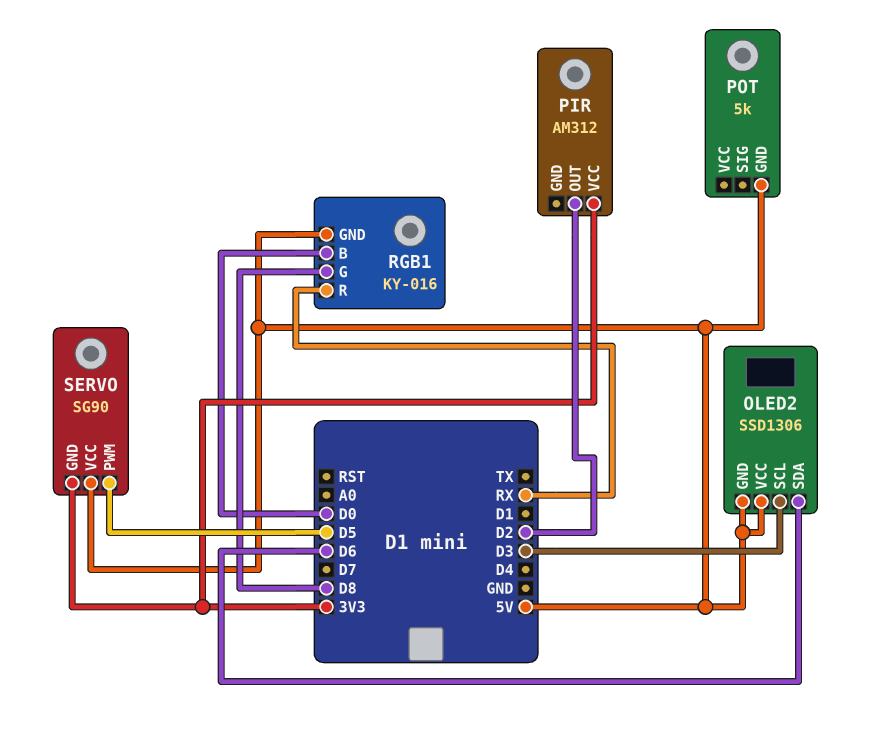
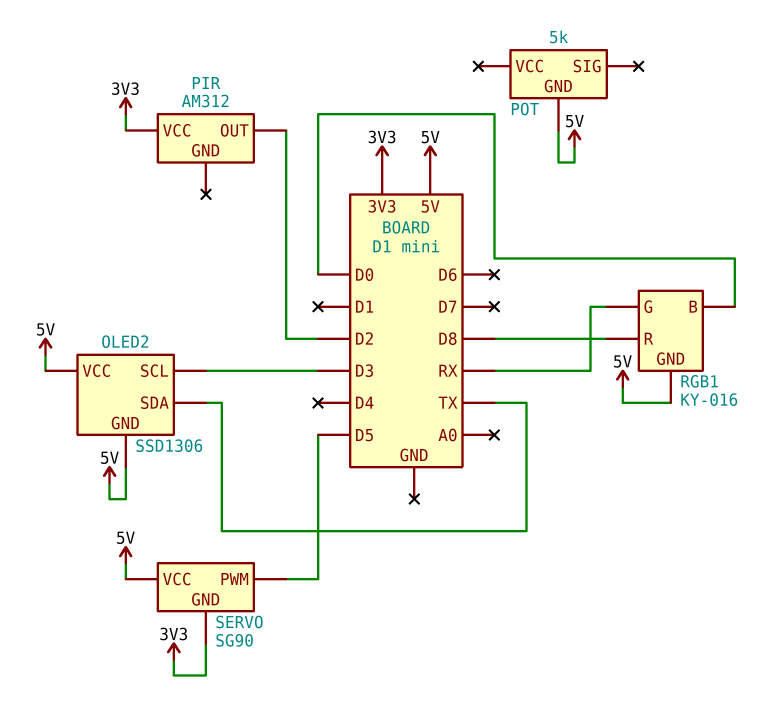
OLED2 pin SDA: D6 -> TX
RGB1 pin G: D8 -> RX
RGB1 pin R: RX -> D8

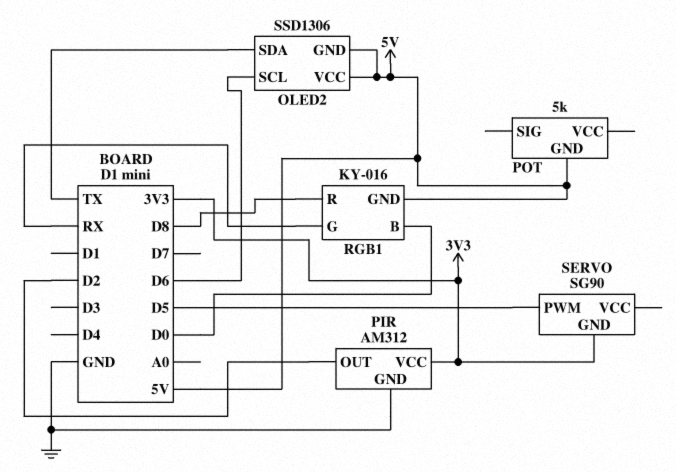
OLED2 pin SCL: D3 -> D6
PIR pin GND: none -> GND
SERVO pin VCC: 5V -> none

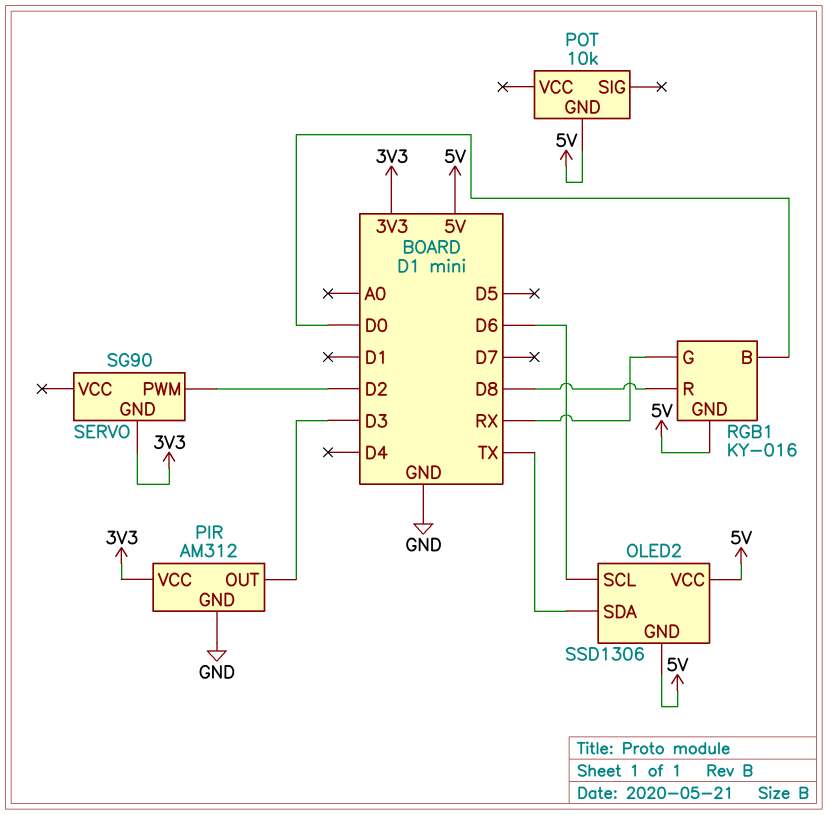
PIR pin OUT: D2 -> D3
POT: 5k -> 10k
SERVO pin PWM: D5 -> D2

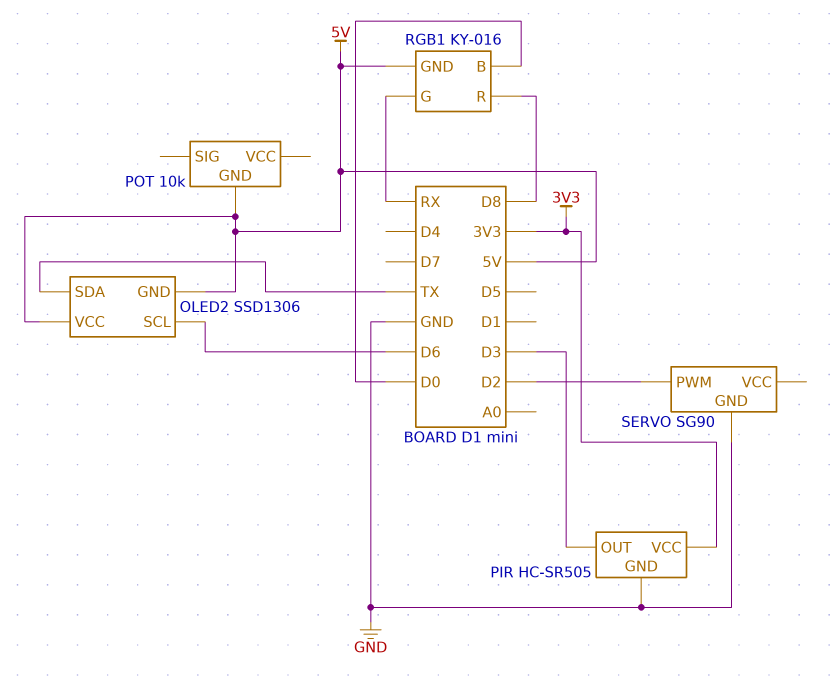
PIR: AM312 -> HC-SR505
SERVO pin GND: 3V3 -> GND

